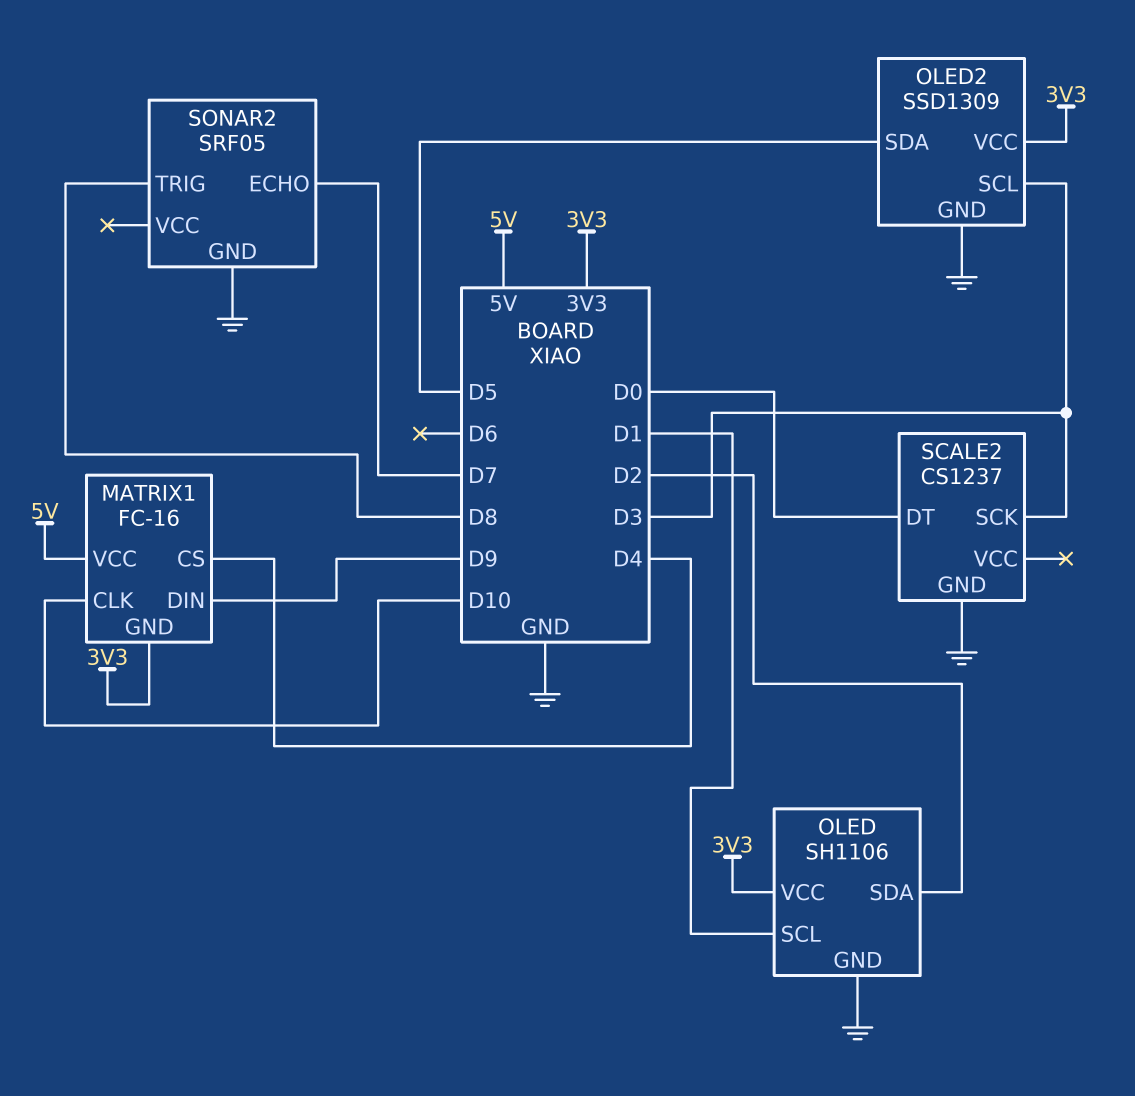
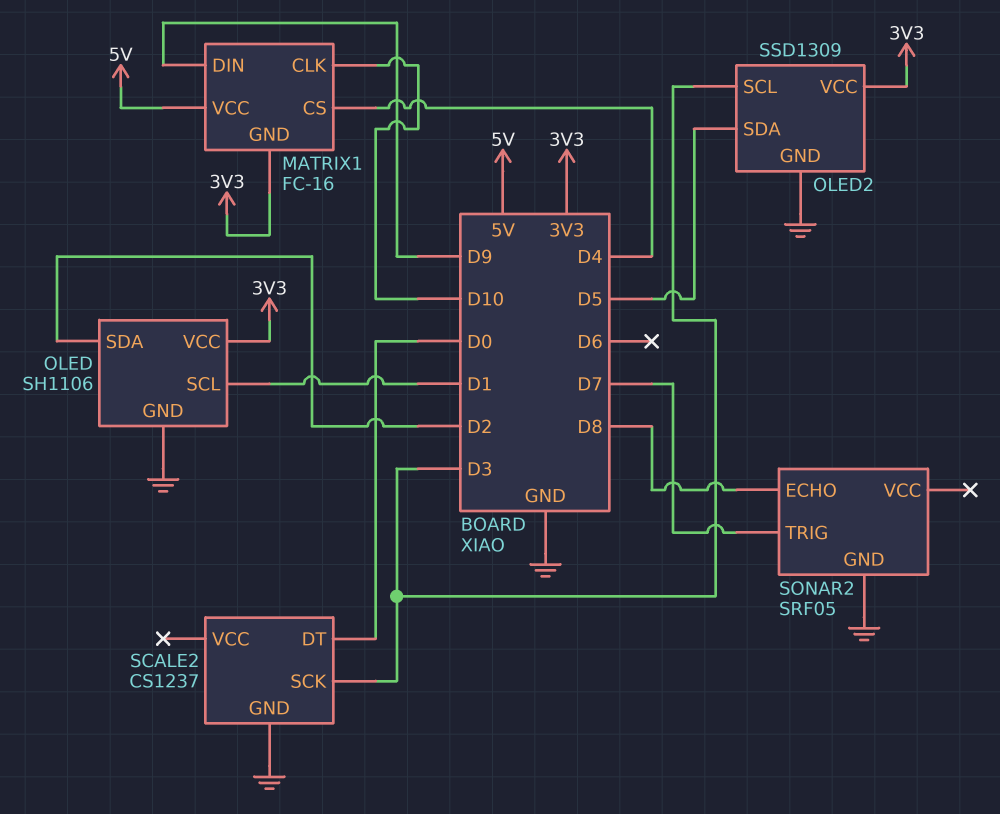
SONAR2 pin ECHO: D7 -> D8
SONAR2 pin TRIG: D8 -> D7

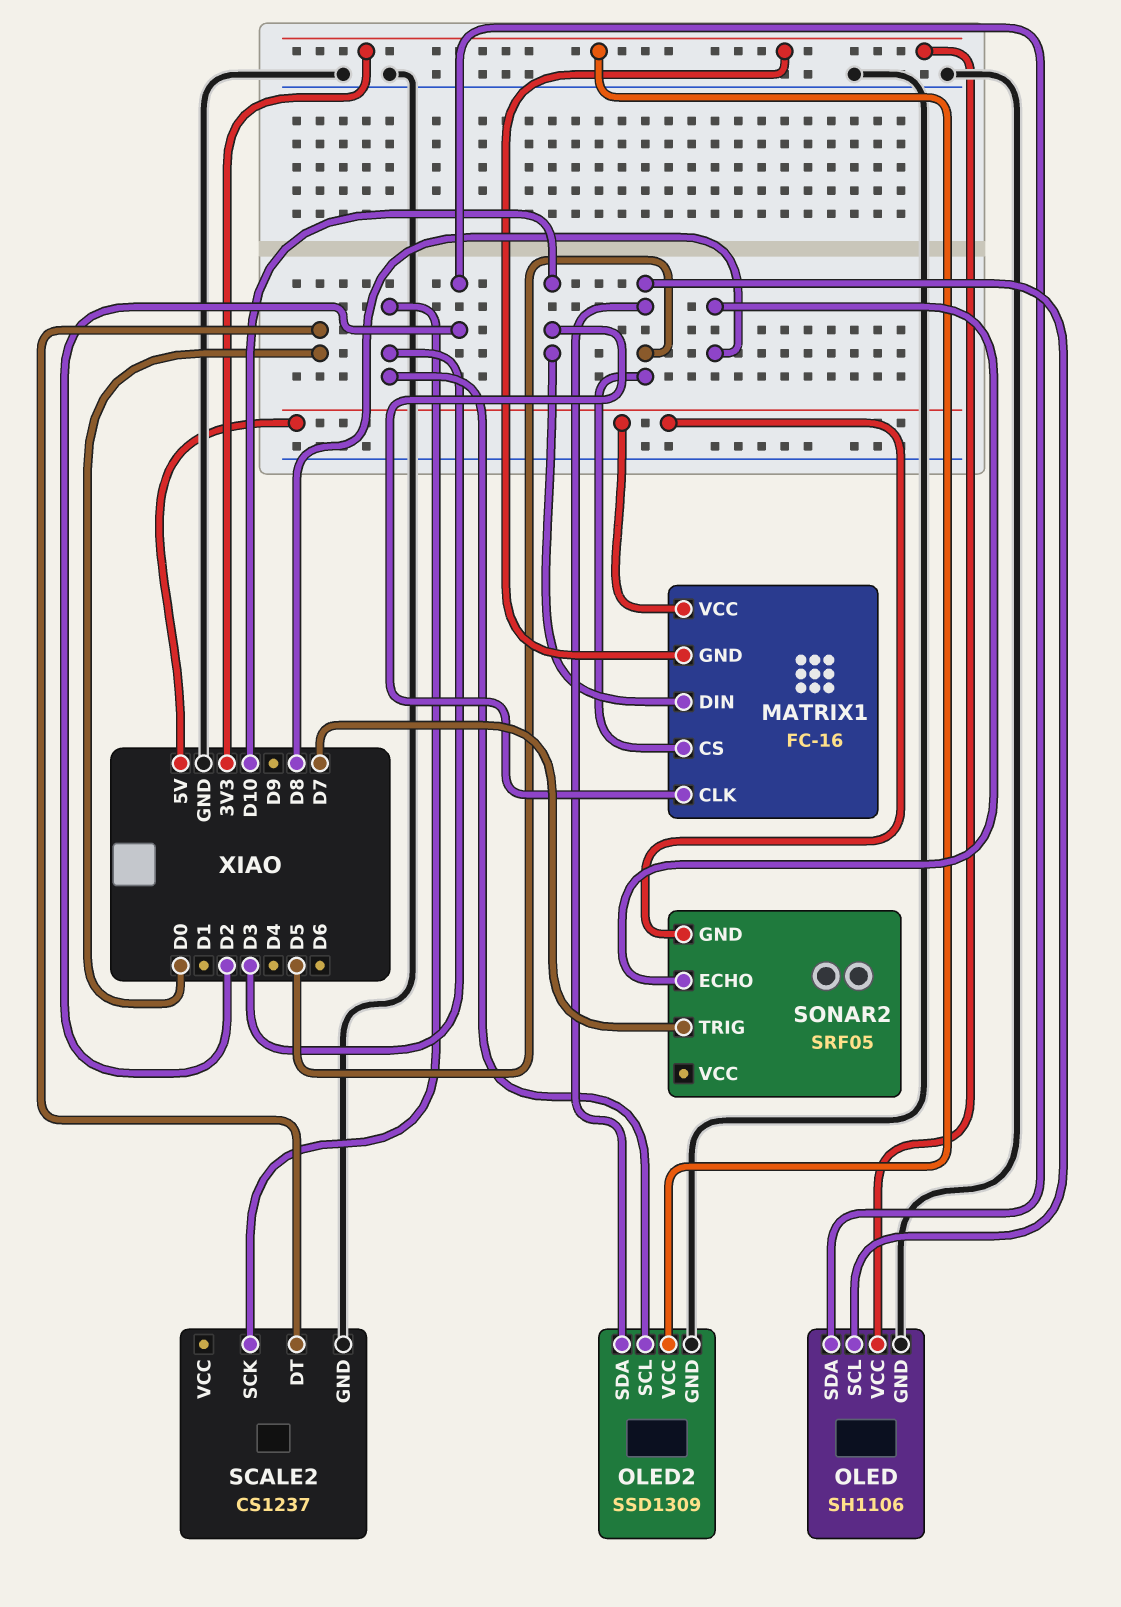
MATRIX1 pin CS: D4 -> D5
MATRIX1 pin DIN: D9 -> D10
OLED pin SCL: D1 -> D5
SONAR2 pin GND: GND -> 5V

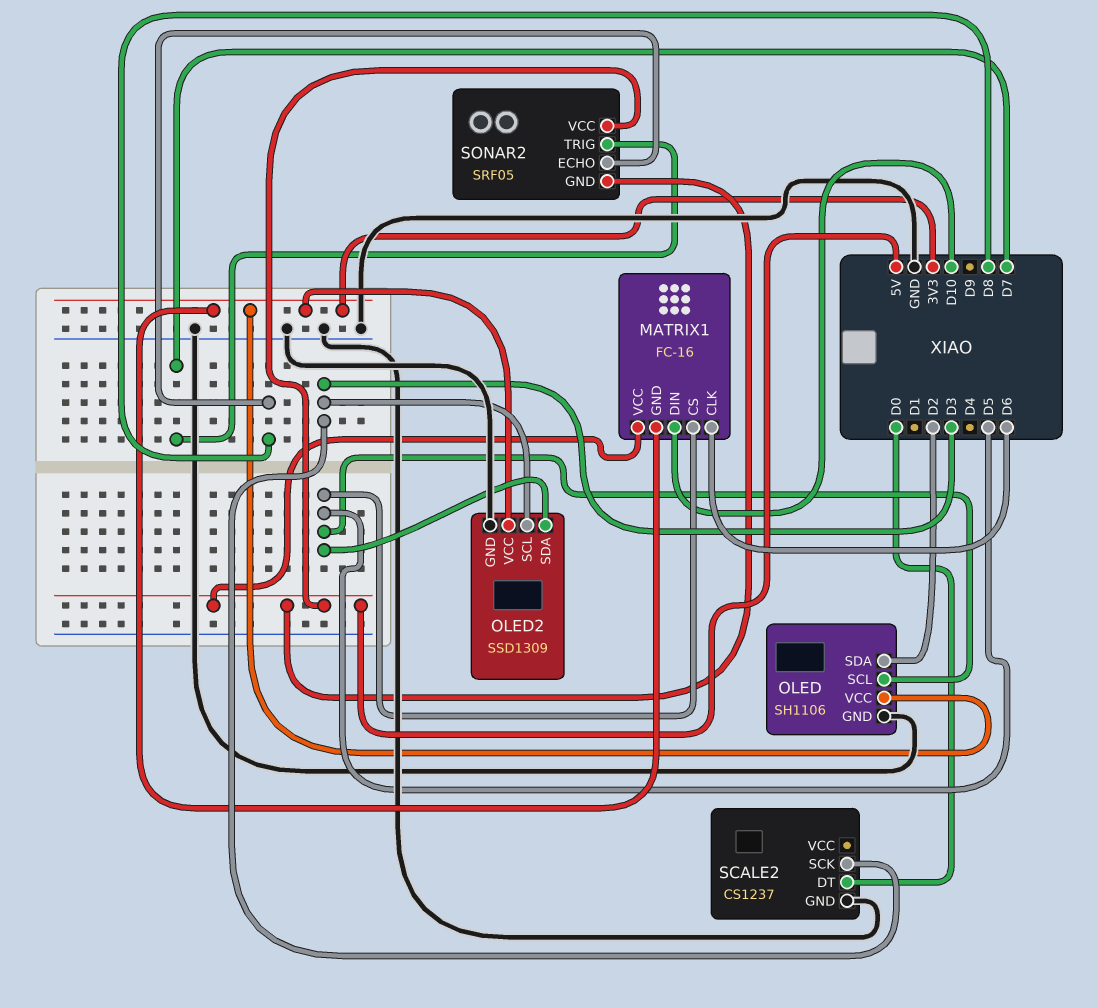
MATRIX1 pin CLK: D10 -> D6
SONAR2 pin VCC: none -> 5V

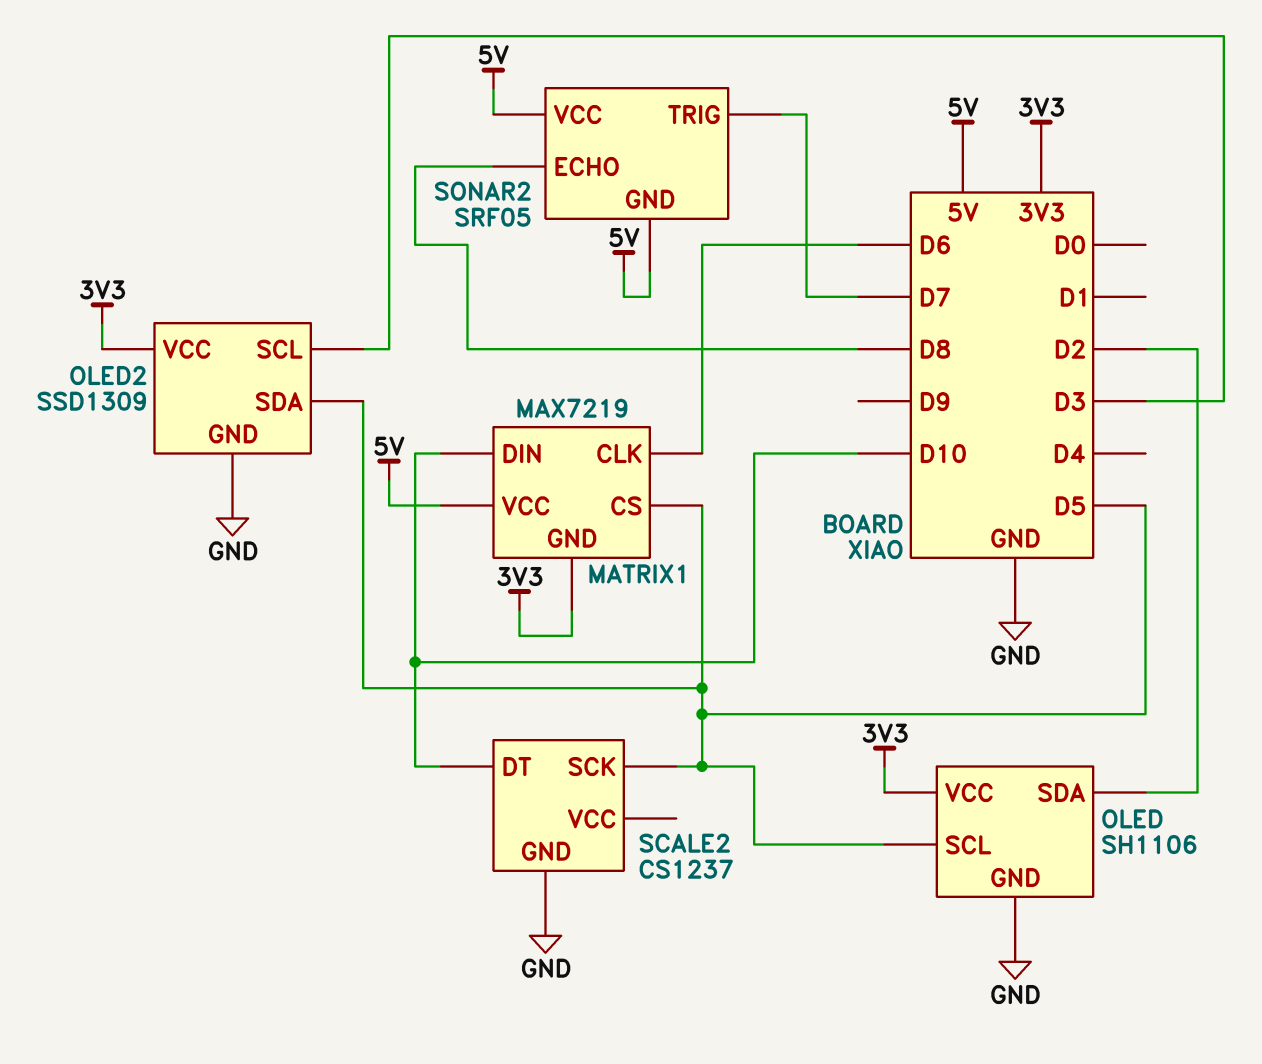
MATRIX1: FC-16 -> MAX7219
SCALE2 pin DT: D0 -> D10
SCALE2 pin SCK: D3 -> D5

